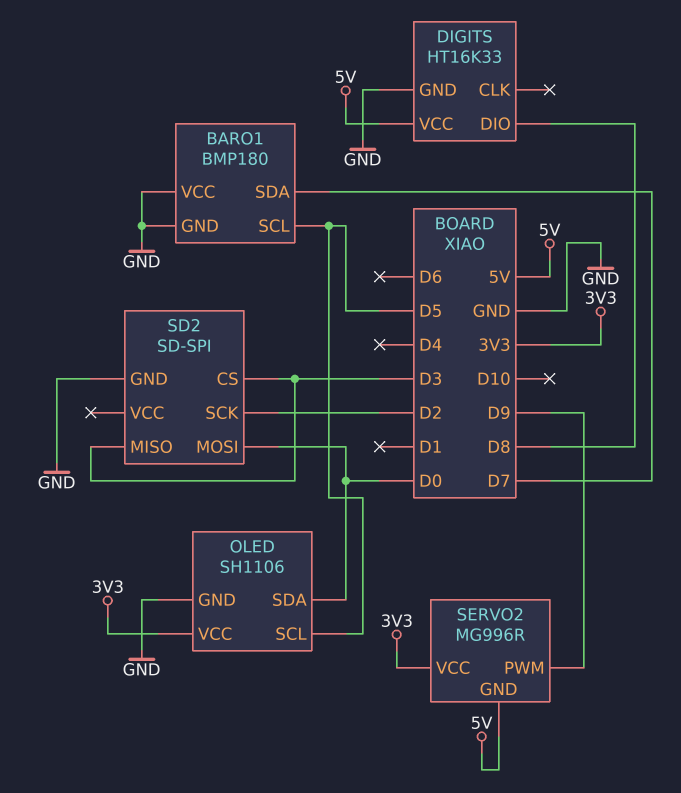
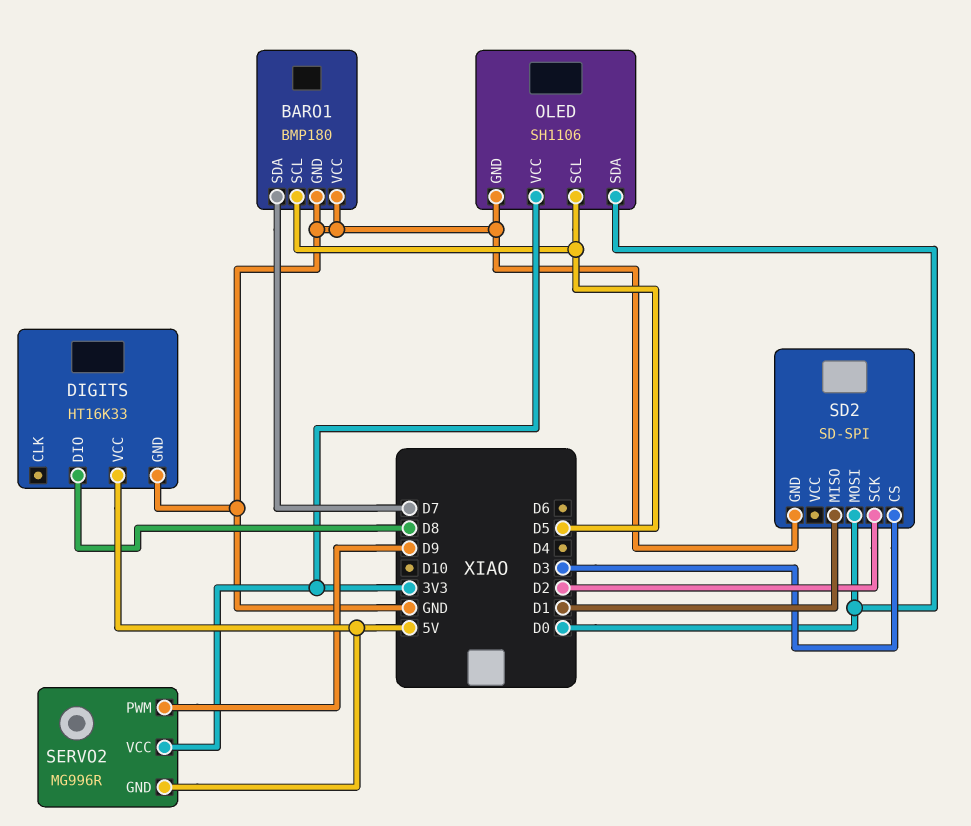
SD2 pin MISO: D3 -> D1

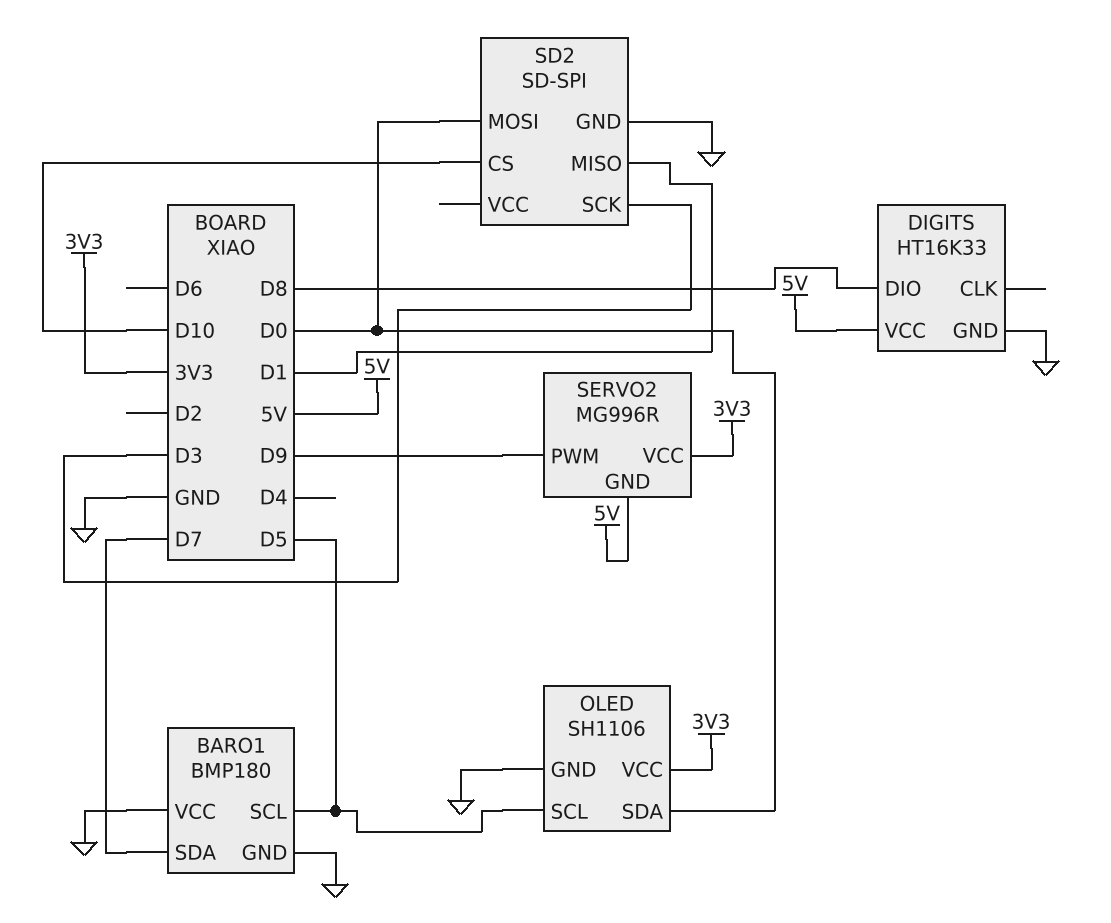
SD2 pin CS: D3 -> D10
SD2 pin SCK: D2 -> D3

